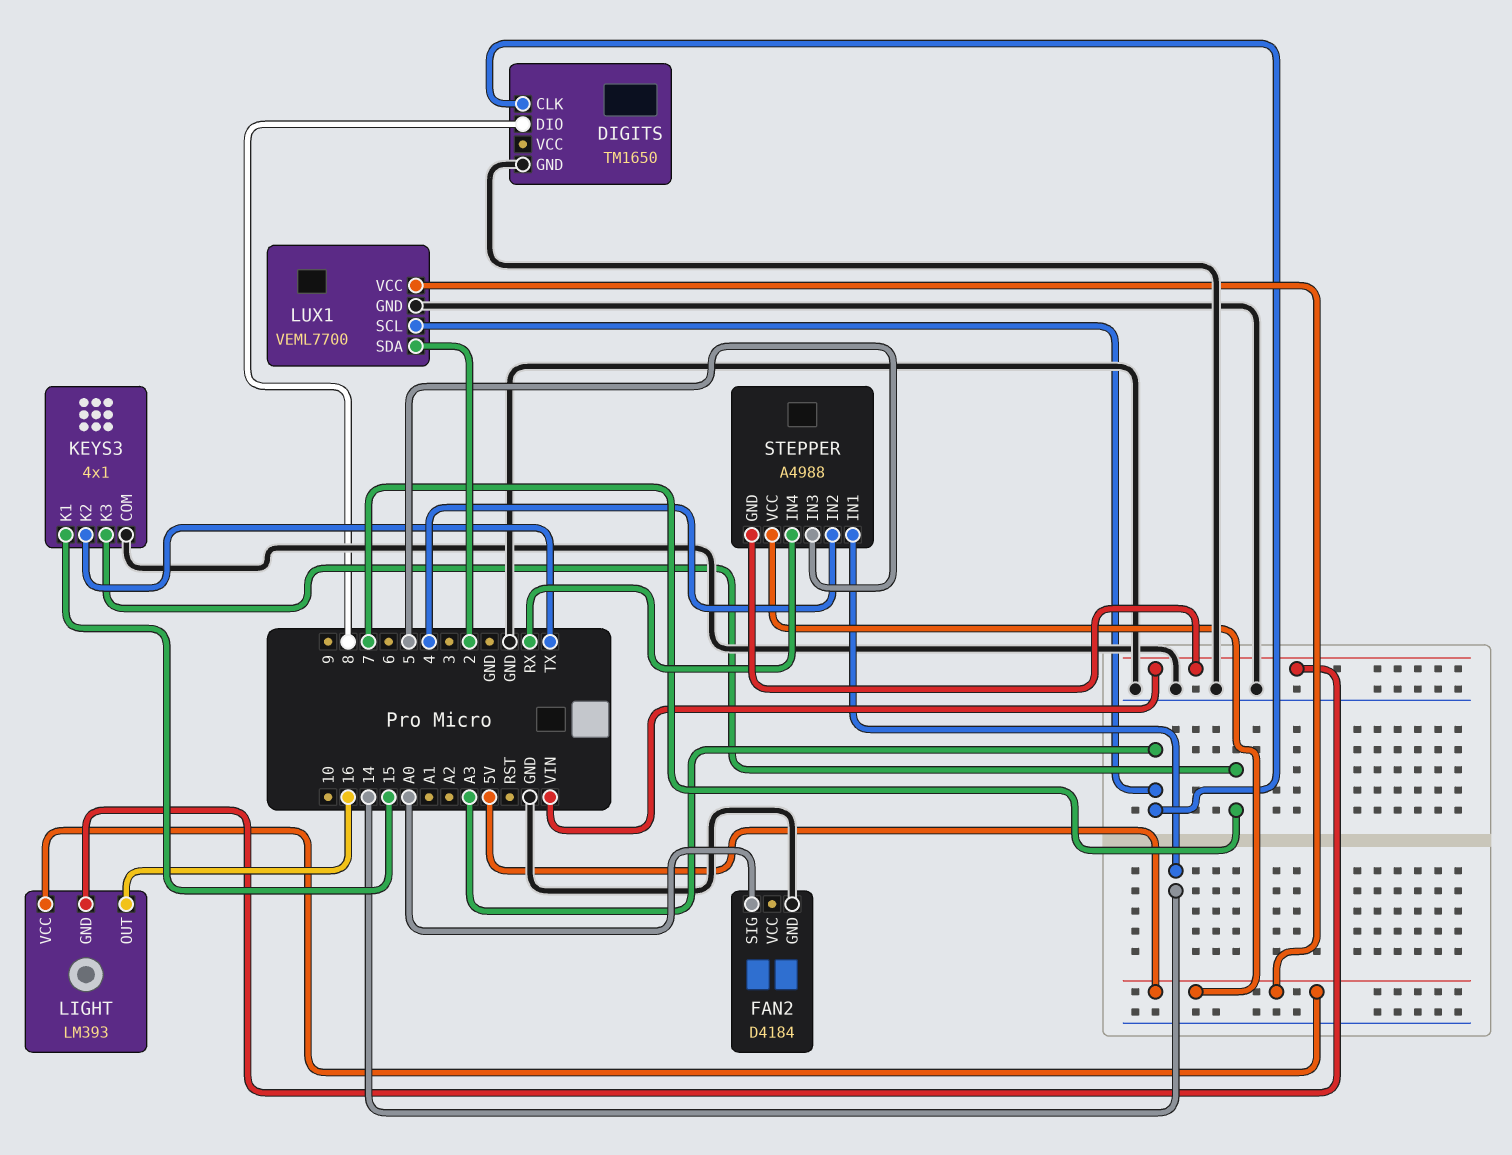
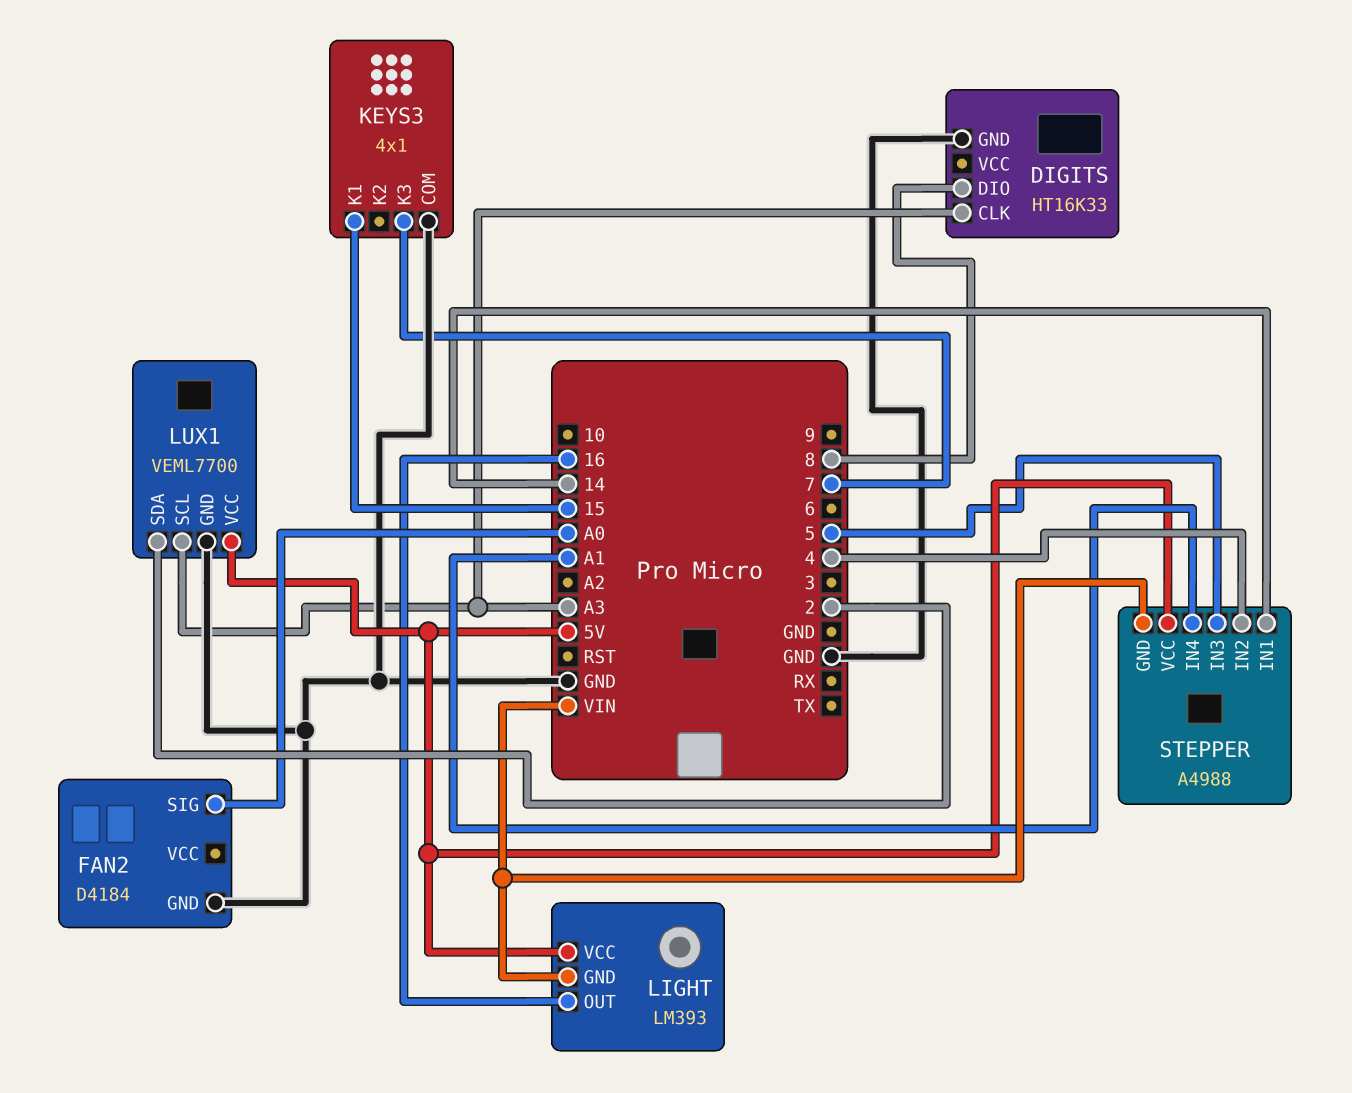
DIGITS: TM1650 -> HT16K33
KEYS3 pin K2: TX -> none
STEPPER pin IN4: RX -> A1

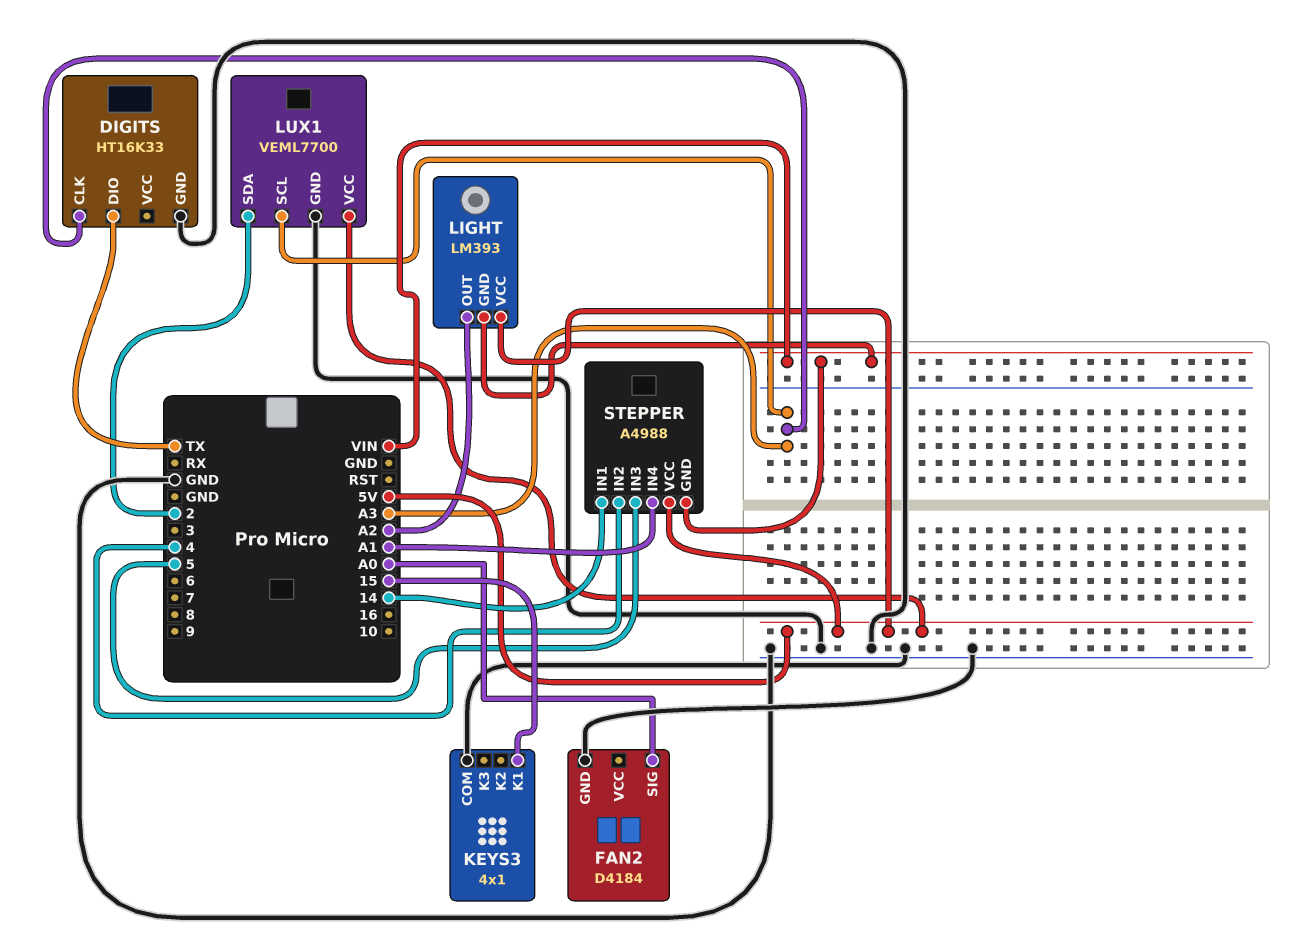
DIGITS pin DIO: 8 -> TX
KEYS3 pin K3: 7 -> none
LIGHT pin OUT: 16 -> A2

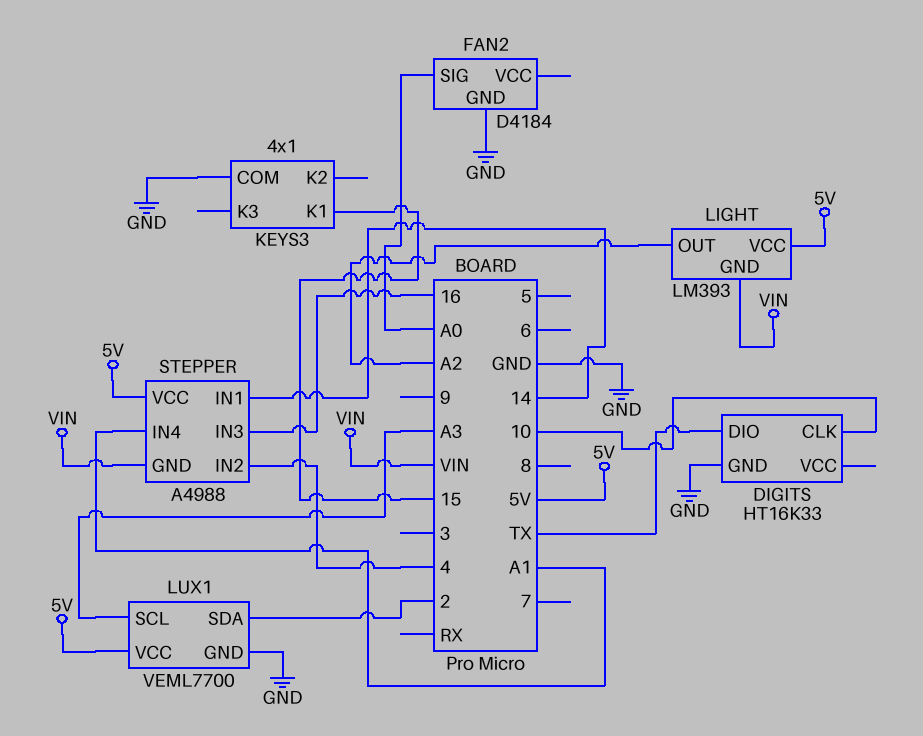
DIGITS pin CLK: A3 -> 10
STEPPER pin IN3: 5 -> 16

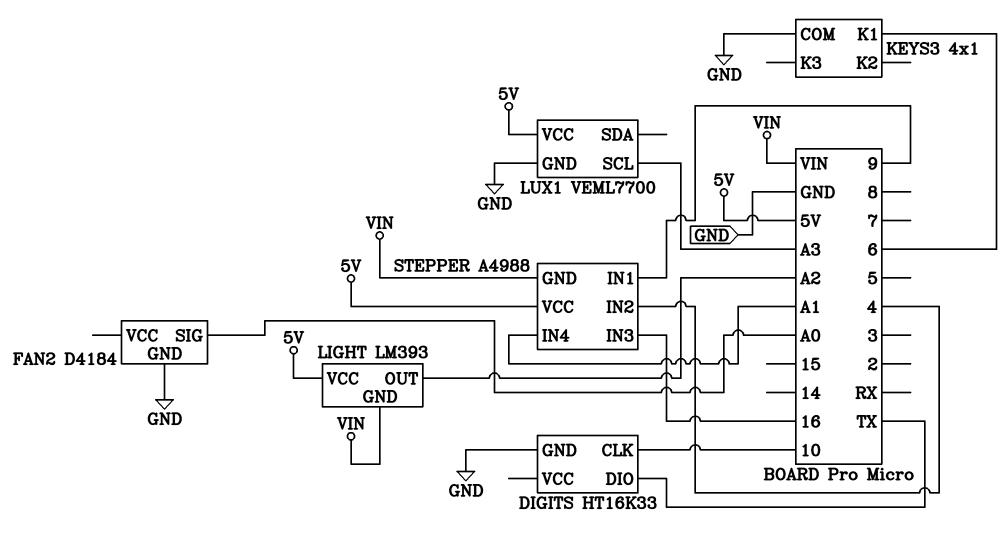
KEYS3 pin K1: 15 -> 6
LUX1 pin SDA: 2 -> none
STEPPER pin IN1: 14 -> 9

